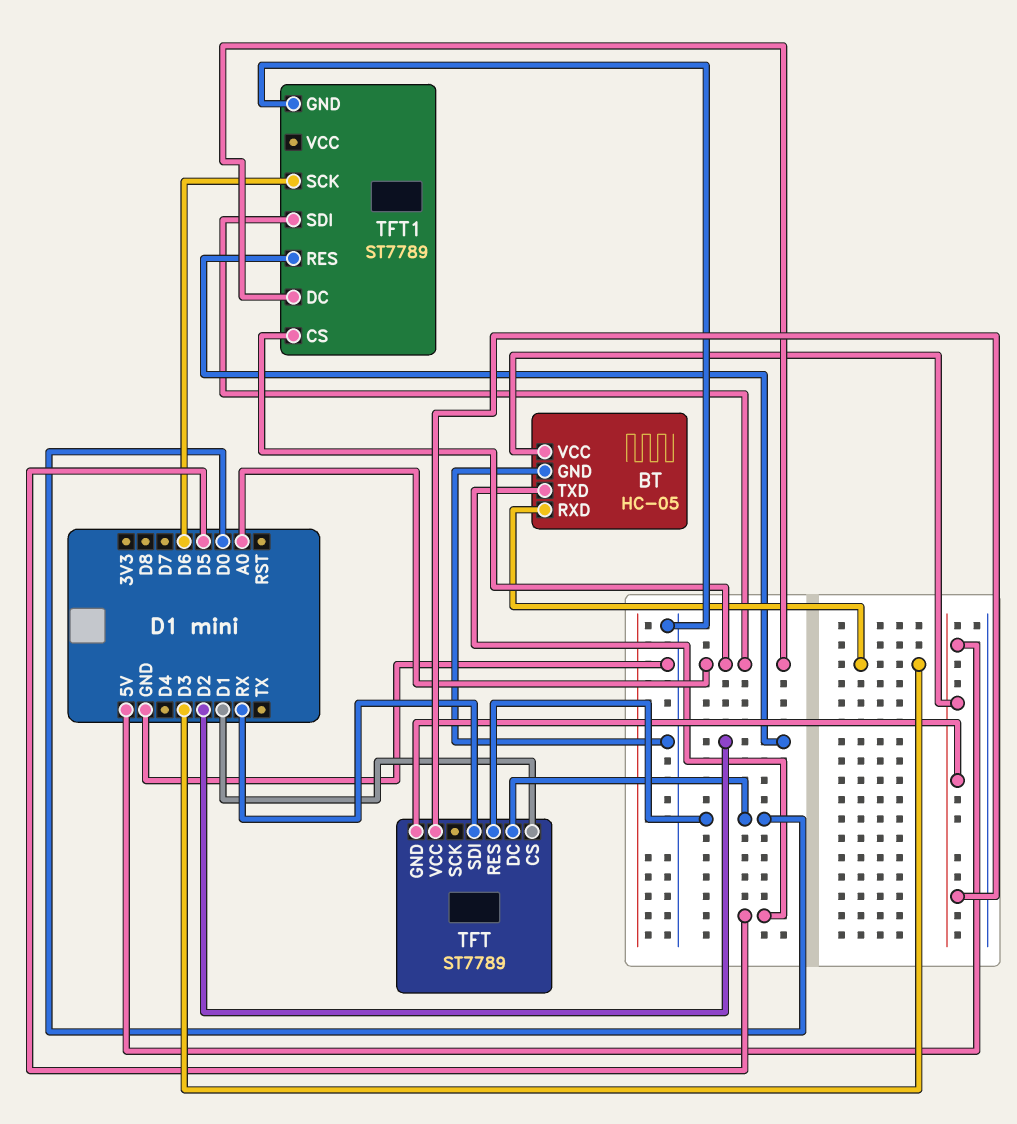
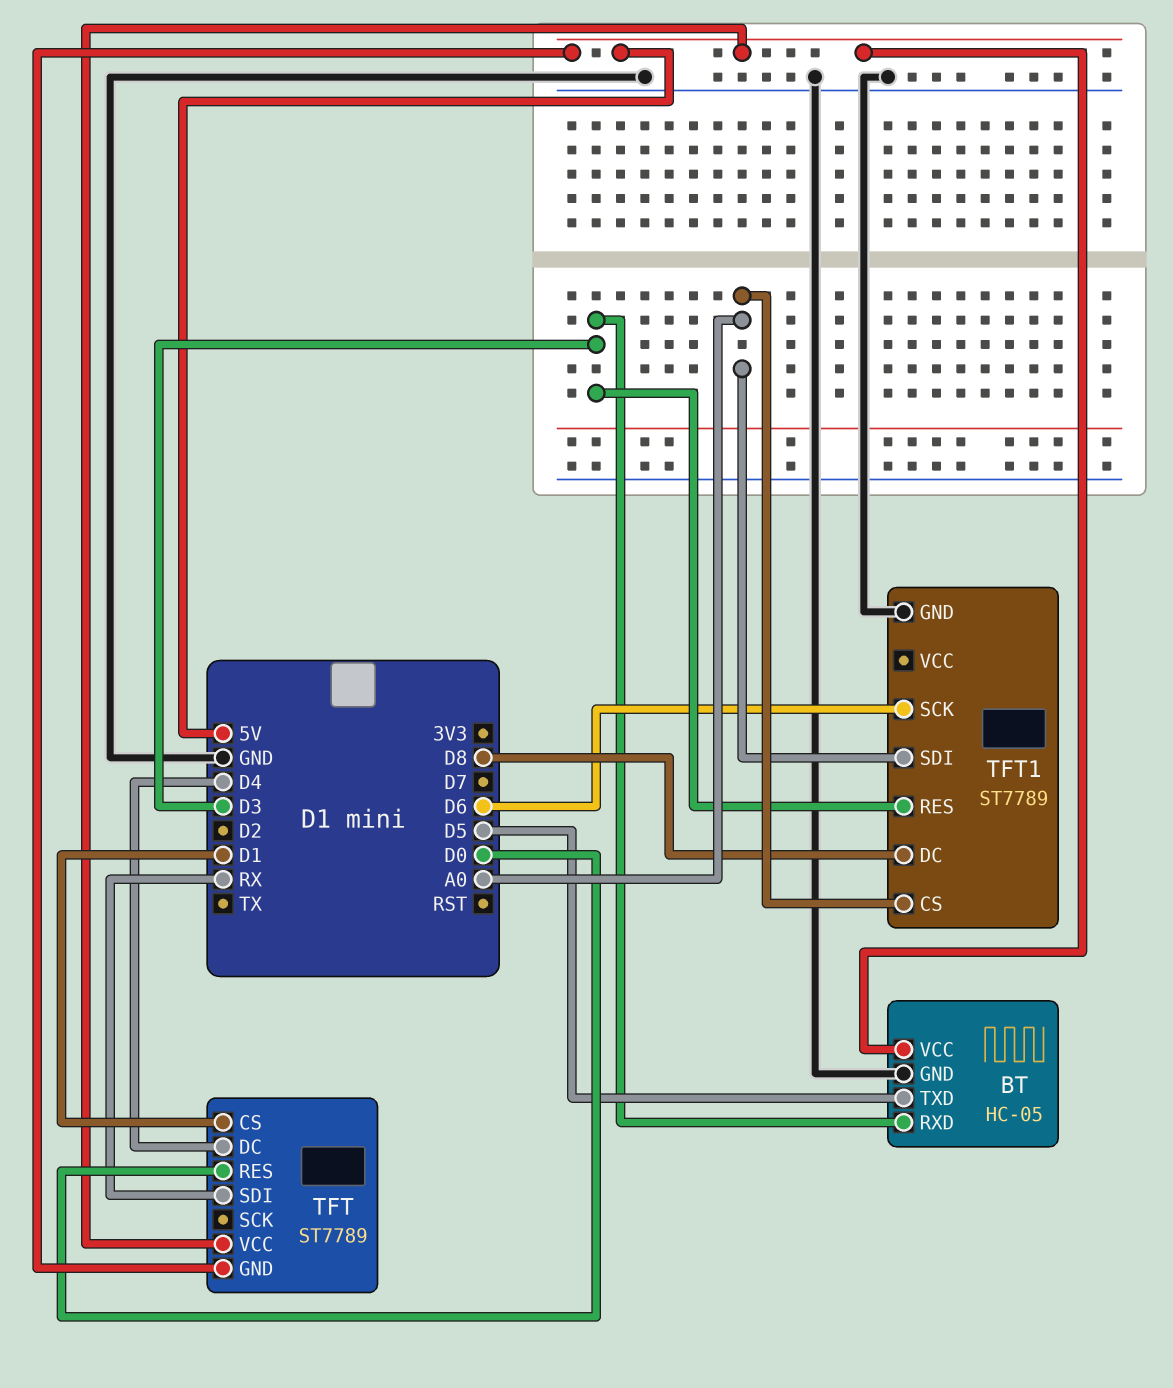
TFT pin DC: D0 -> D4
TFT1 pin DC: A0 -> D8
TFT1 pin RES: D2 -> D3

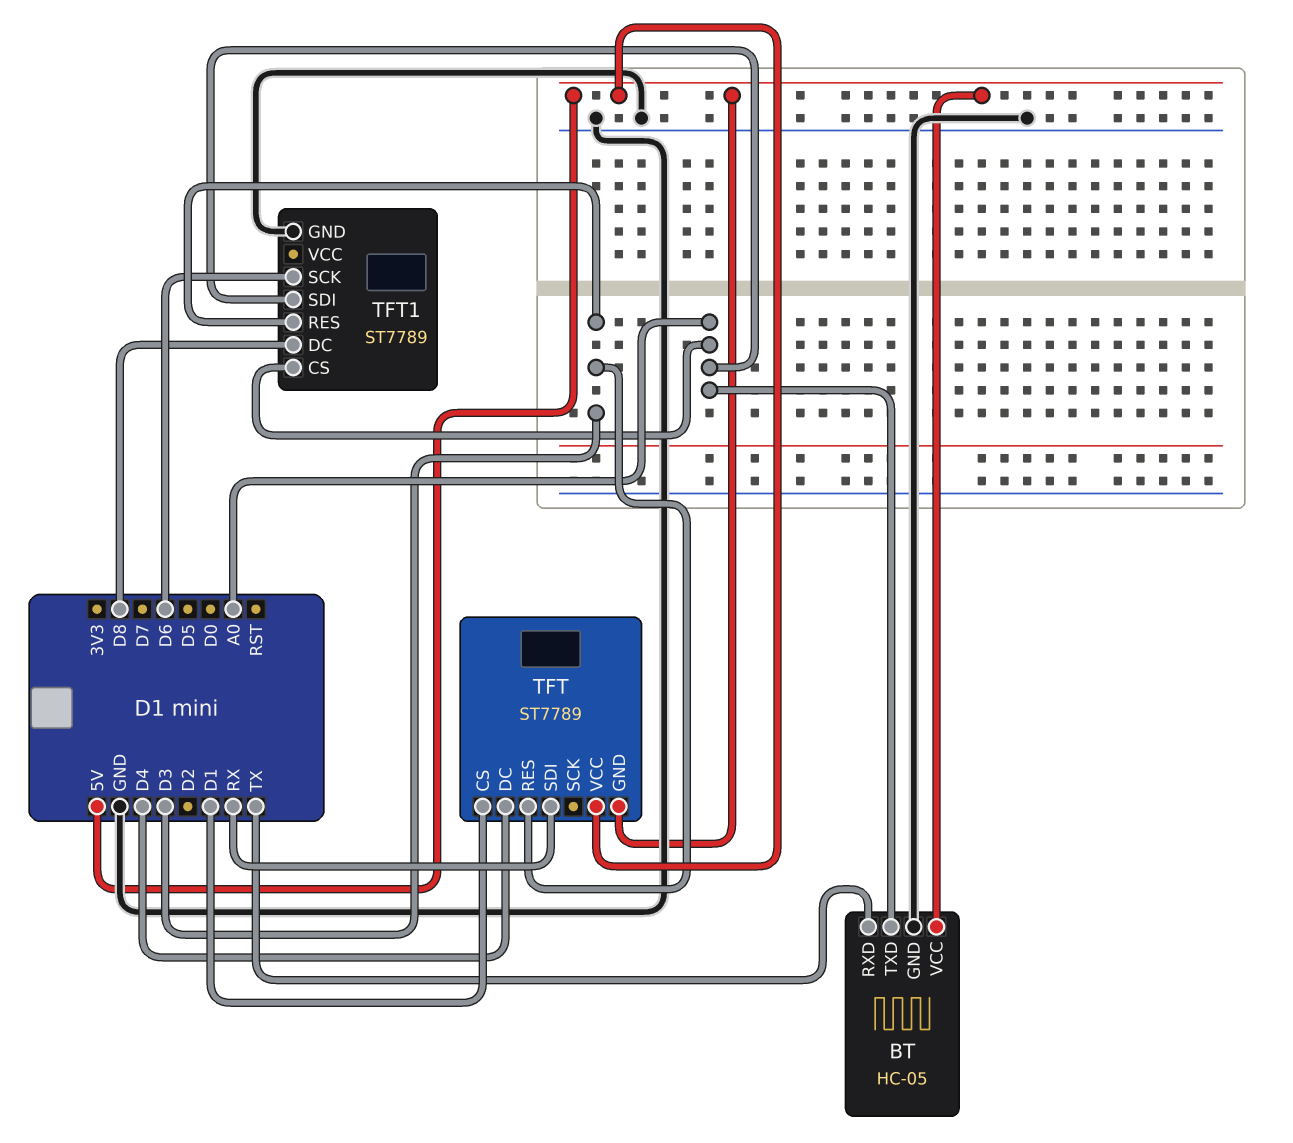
BT pin RXD: D3 -> TX
BT pin TXD: D5 -> A0
TFT pin RES: D0 -> D3

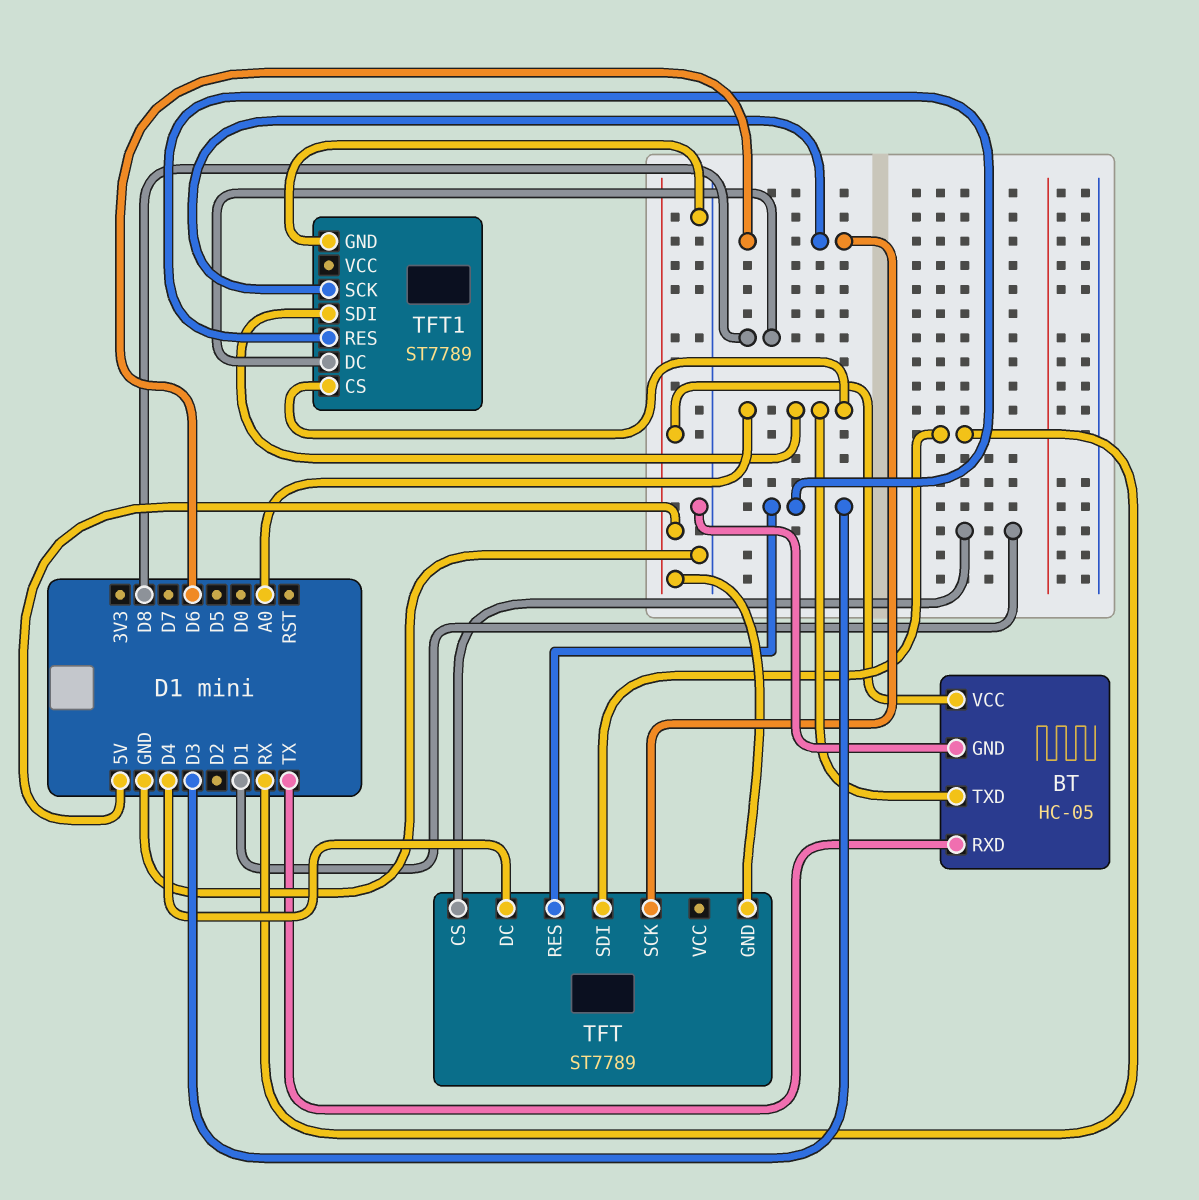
TFT pin SCK: none -> D6
TFT pin VCC: 5V -> none

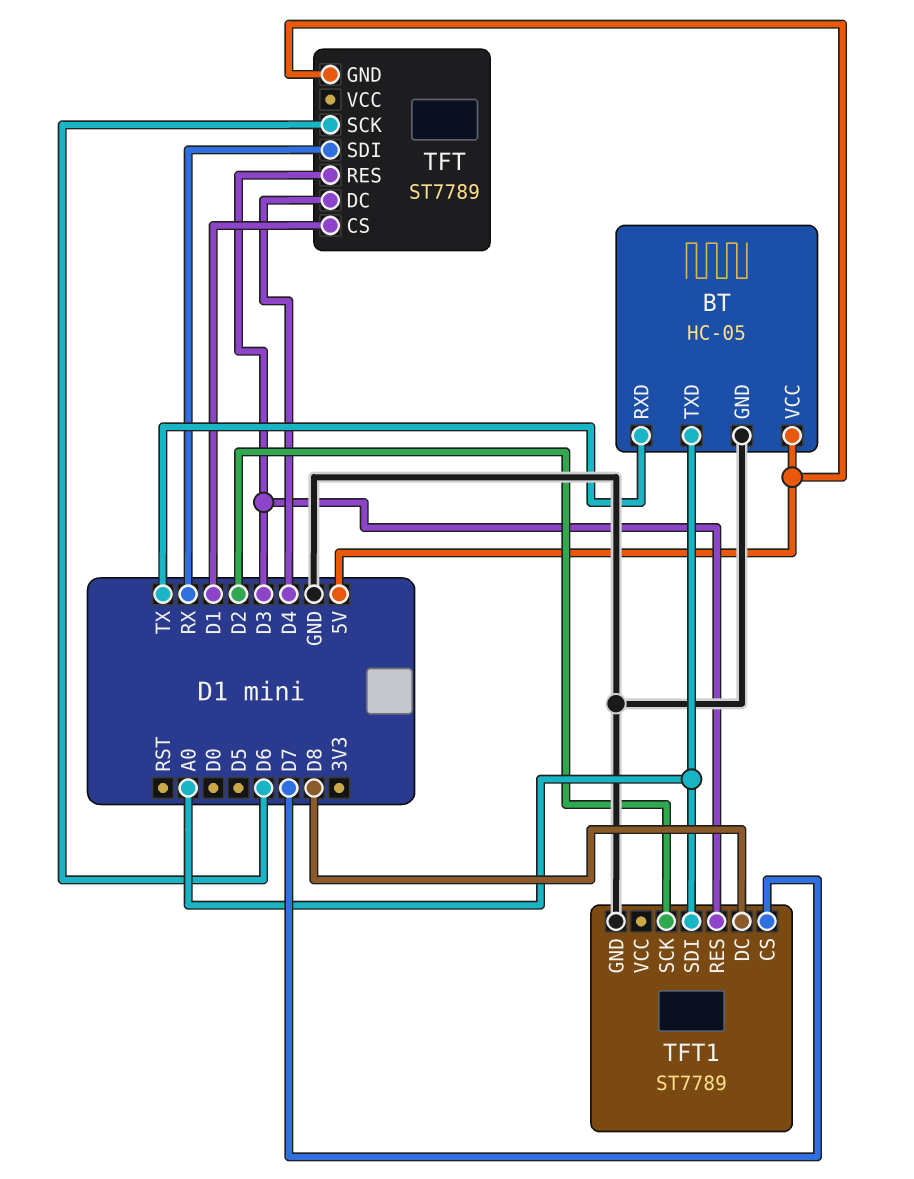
TFT1 pin CS: A0 -> D7
TFT1 pin SCK: D6 -> D2

